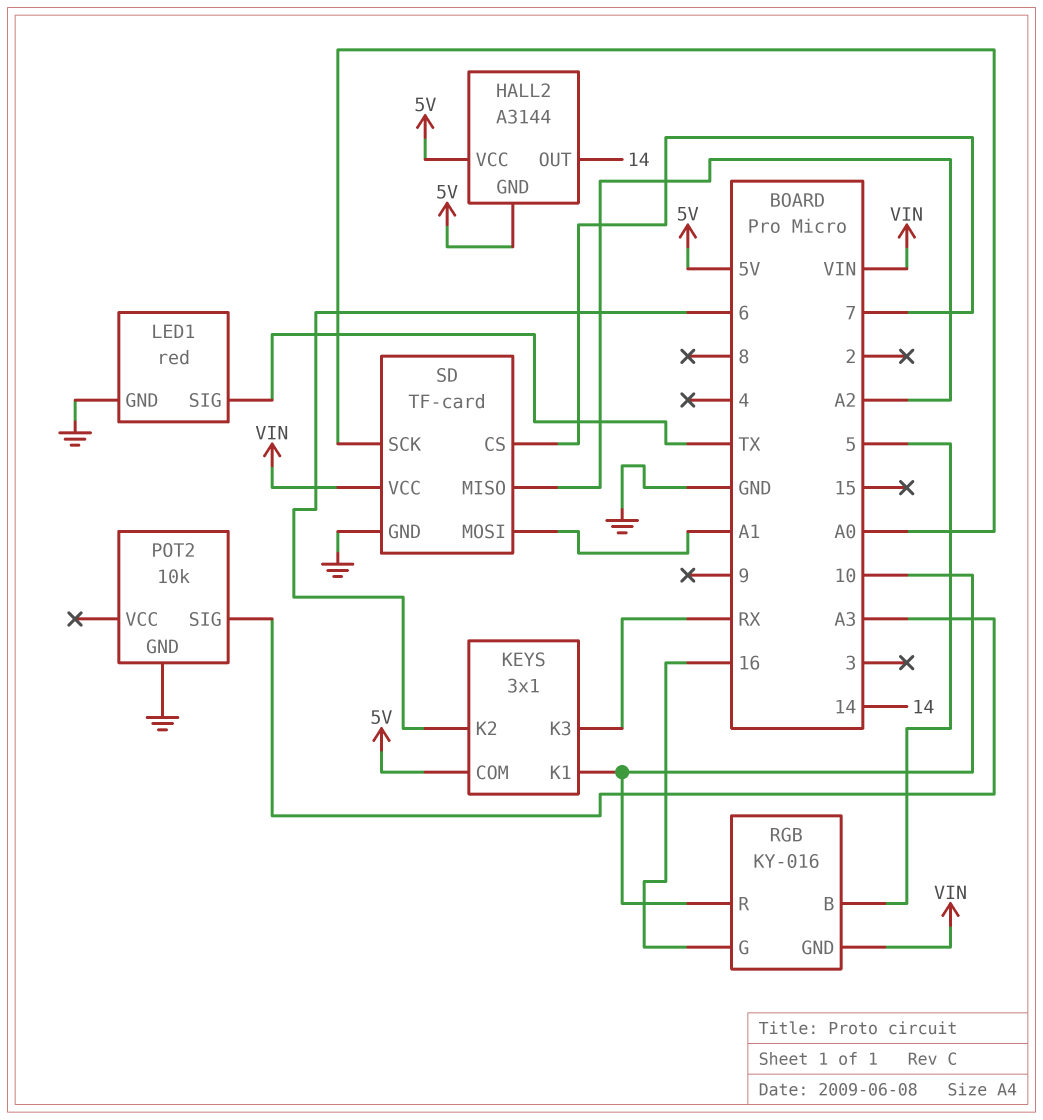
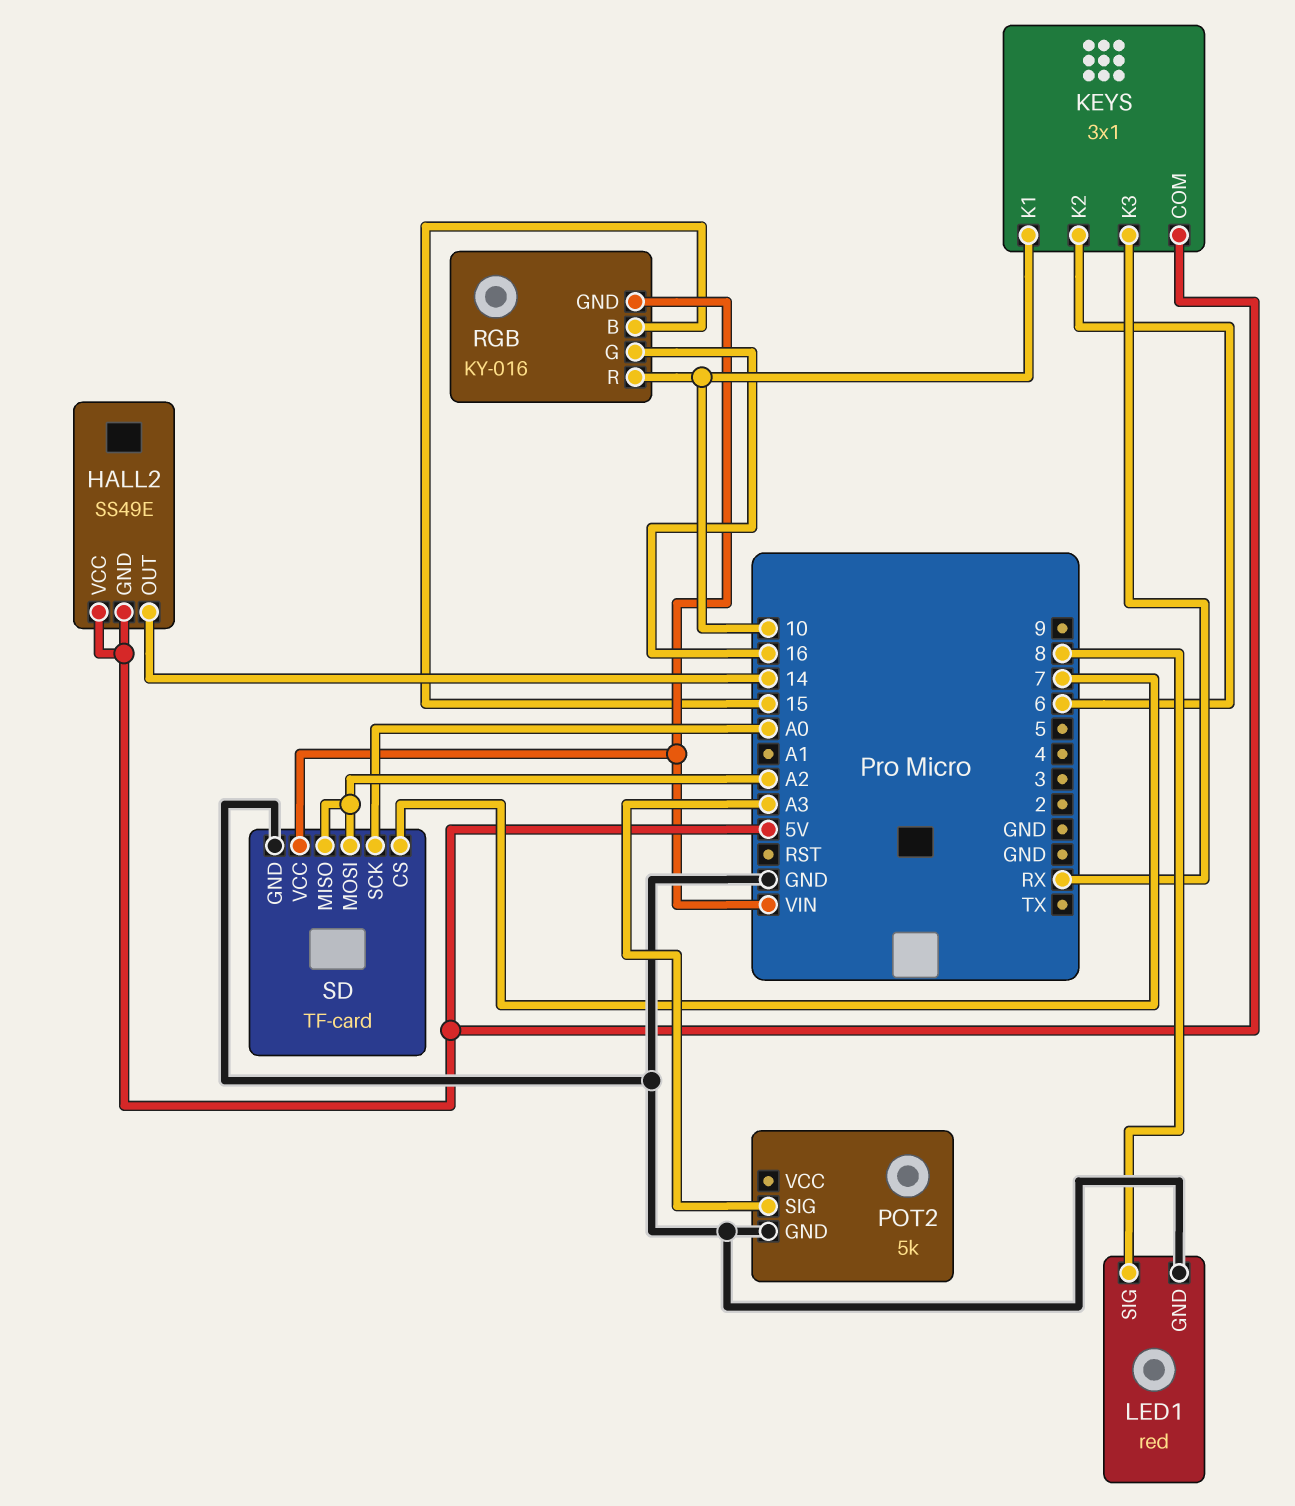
HALL2: A3144 -> SS49E
LED1 pin SIG: TX -> 8
POT2: 10k -> 5k
RGB pin B: 5 -> 15
SD pin MOSI: A1 -> A2

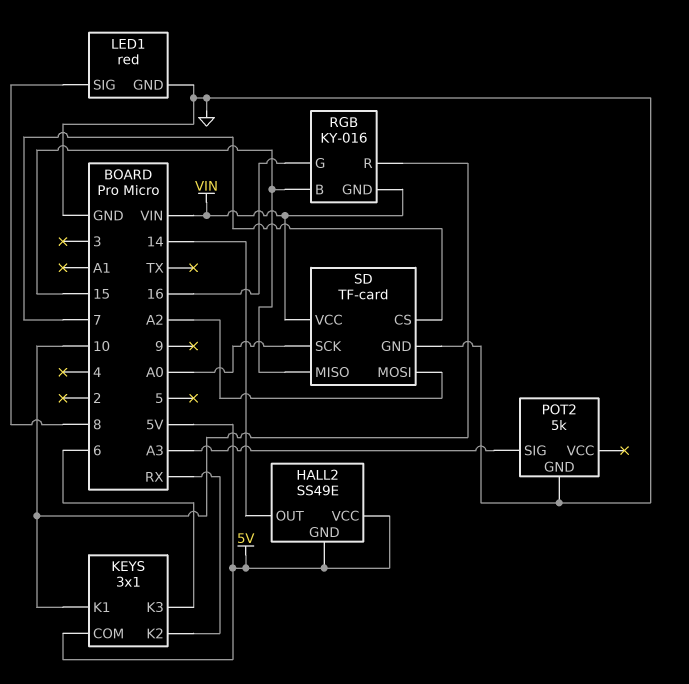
KEYS pin K2: 6 -> RX
KEYS pin K3: RX -> 6
SD pin MISO: A2 -> 15

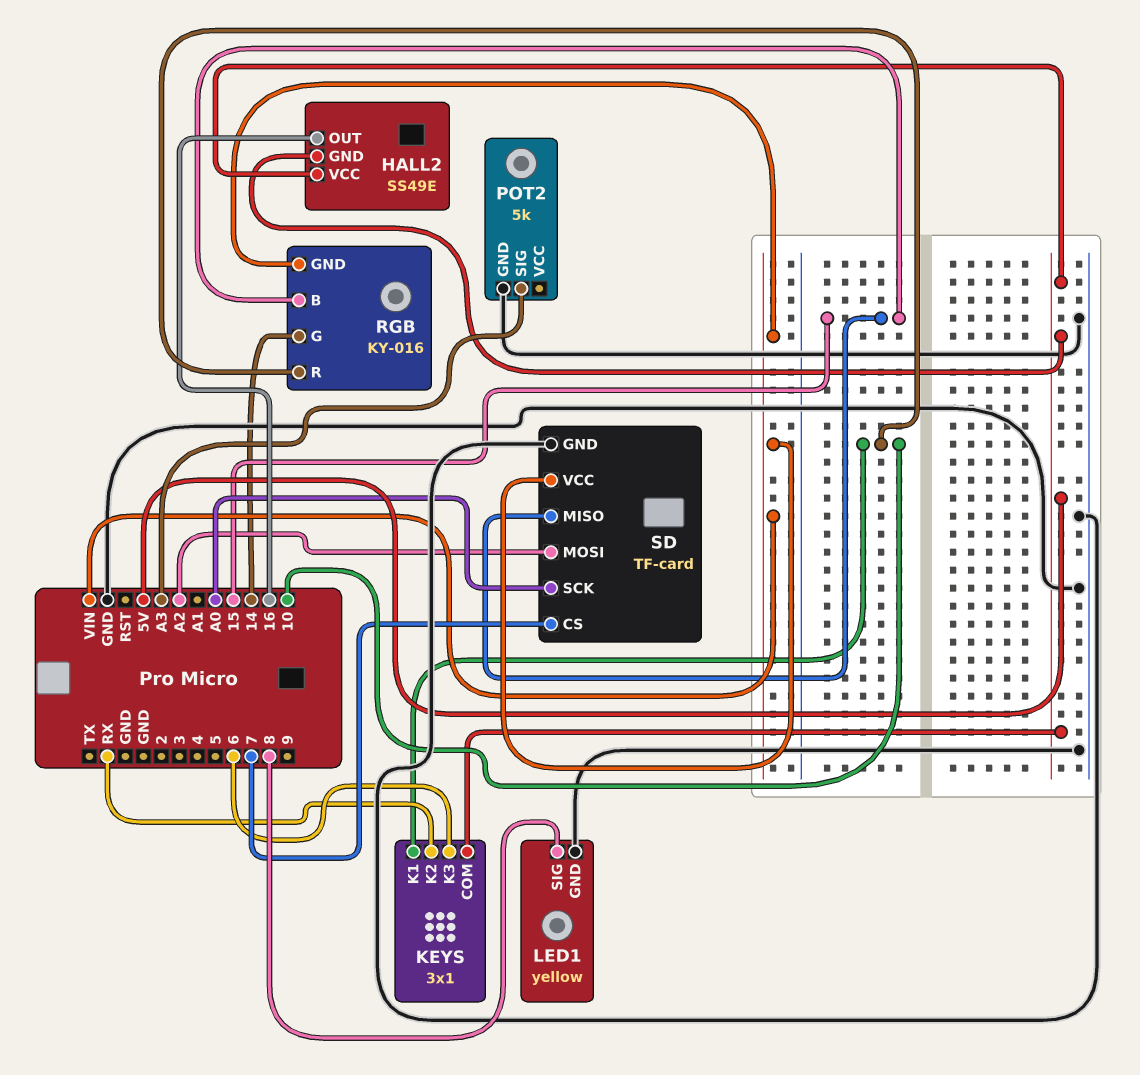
HALL2 pin OUT: 14 -> 16
LED1: red -> yellow
RGB pin G: 16 -> 14

